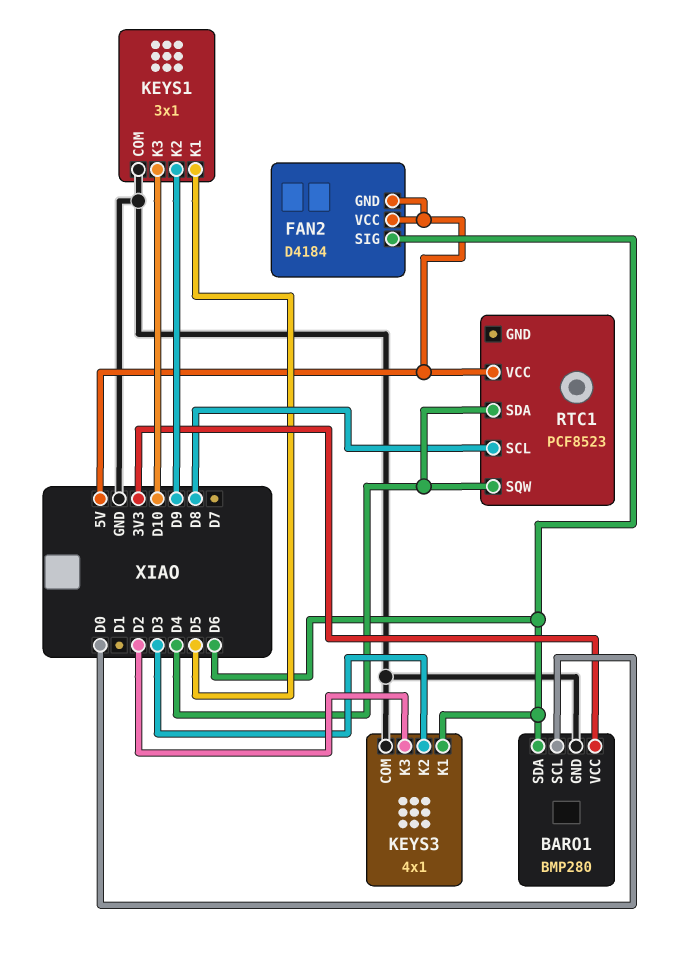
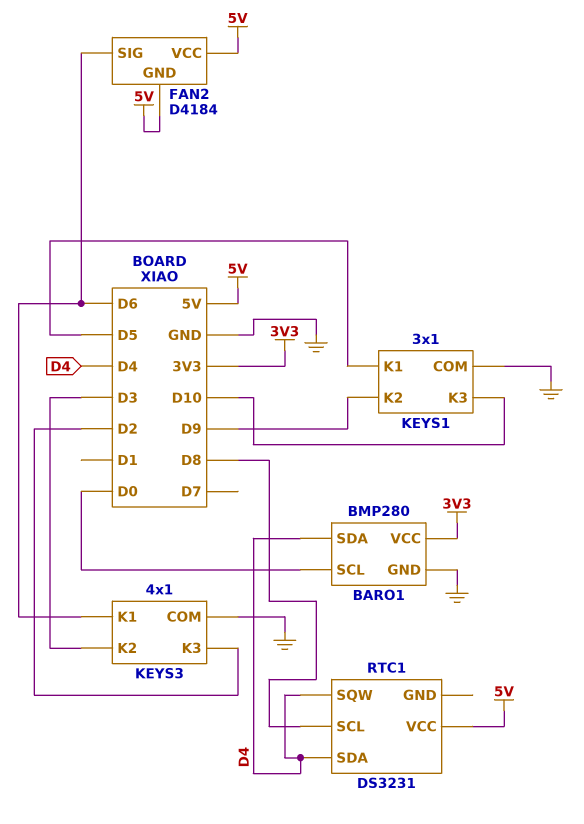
BARO1 pin SDA: D6 -> D4
RTC1: PCF8523 -> DS3231

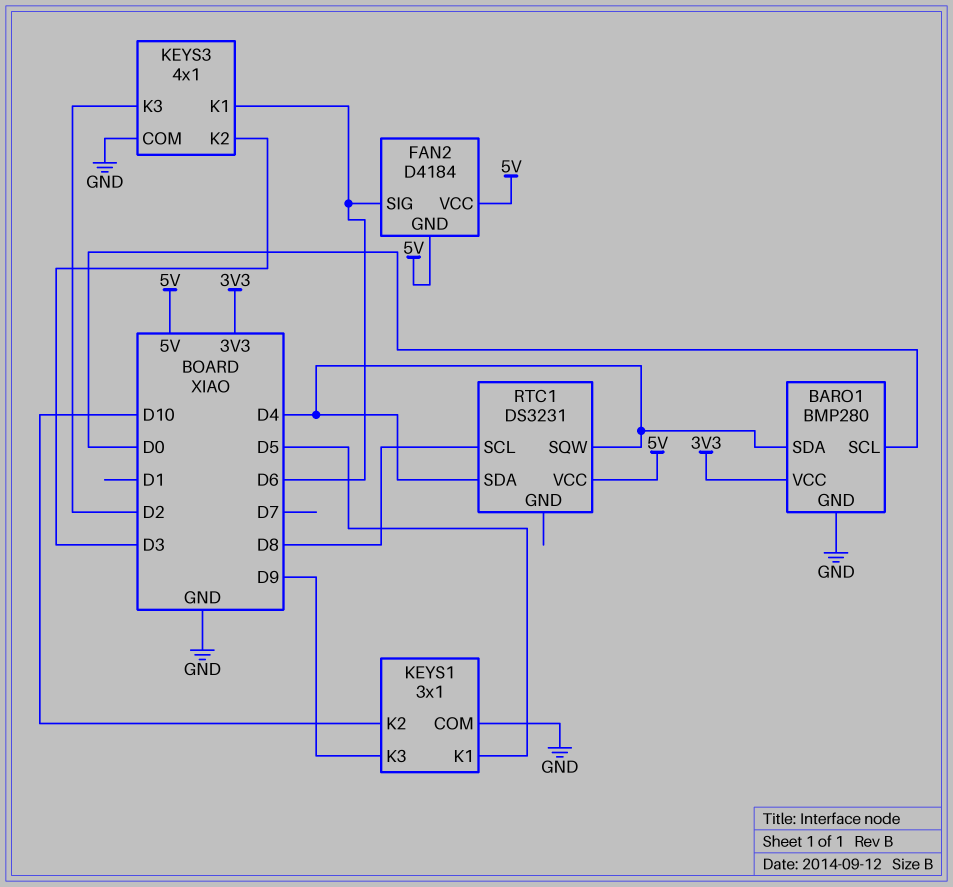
KEYS1 pin K2: D9 -> D10
KEYS1 pin K3: D10 -> D9

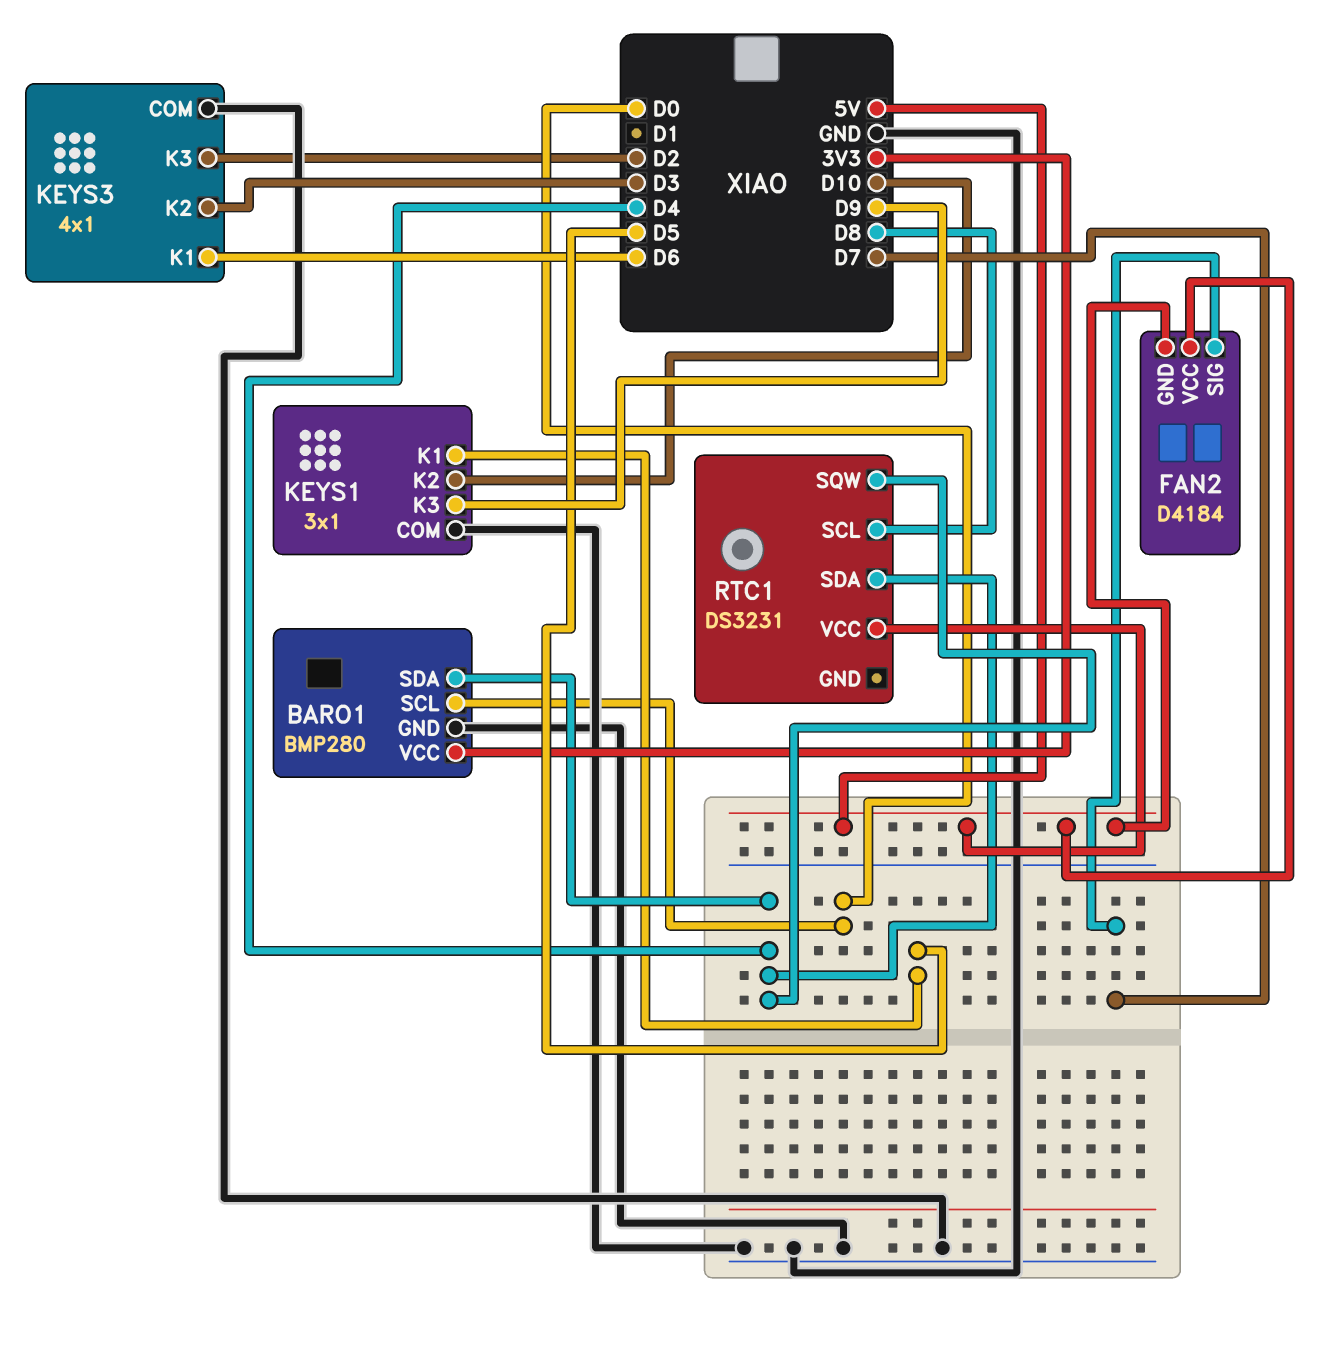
FAN2 pin SIG: D6 -> D7

